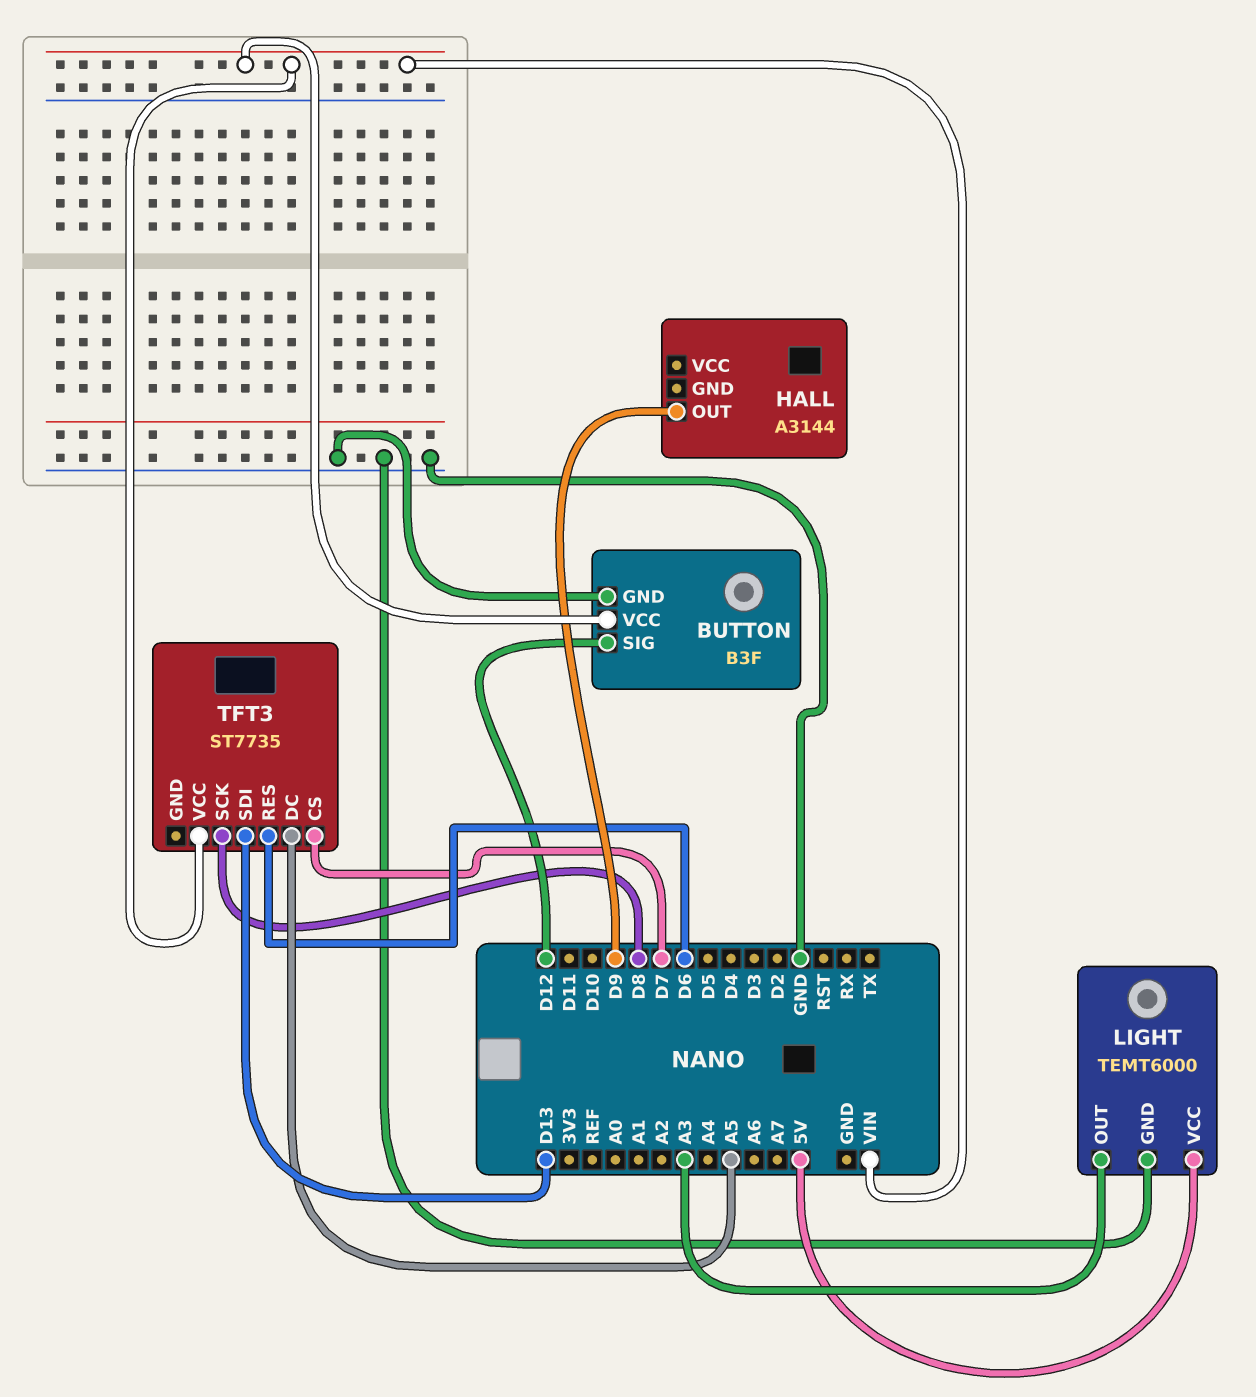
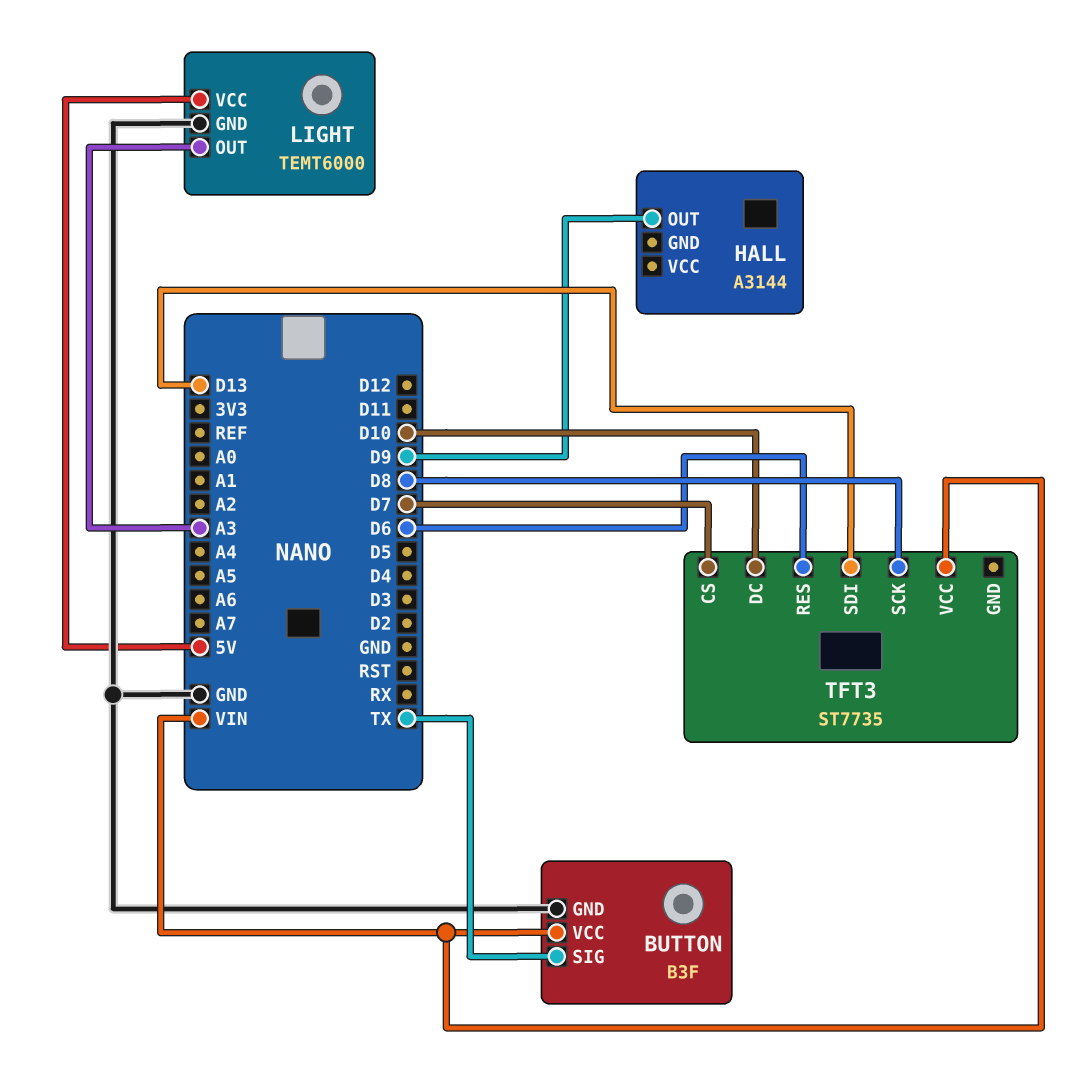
BUTTON pin SIG: D12 -> TX
TFT3 pin DC: A5 -> D10

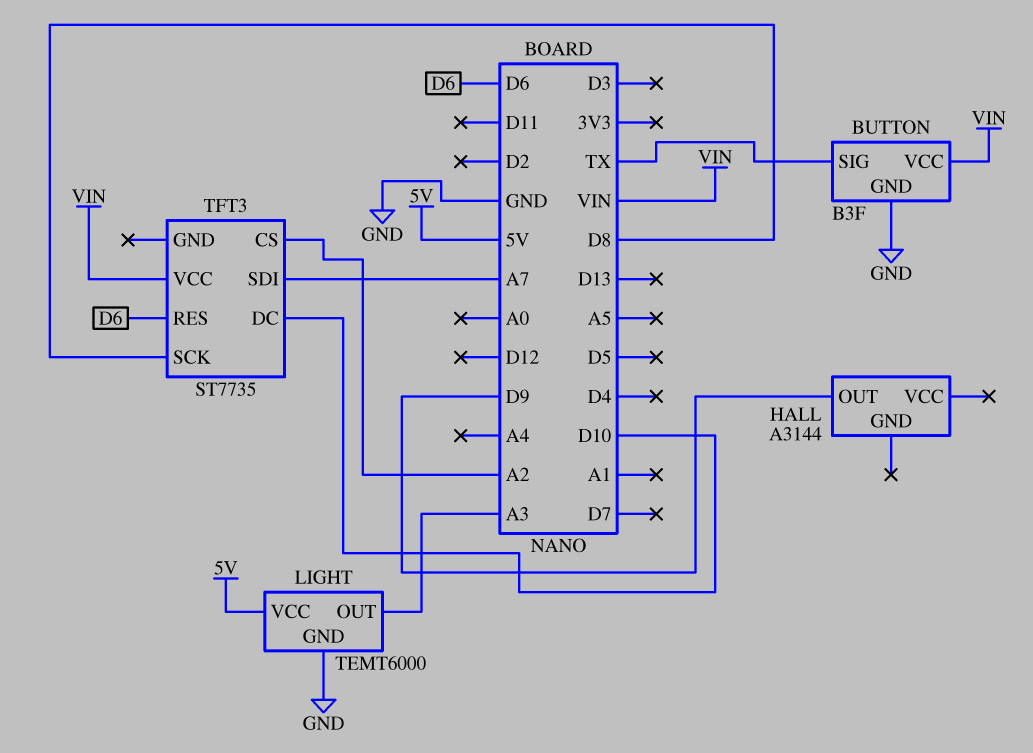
TFT3 pin CS: D7 -> A2
TFT3 pin SDI: D13 -> A7

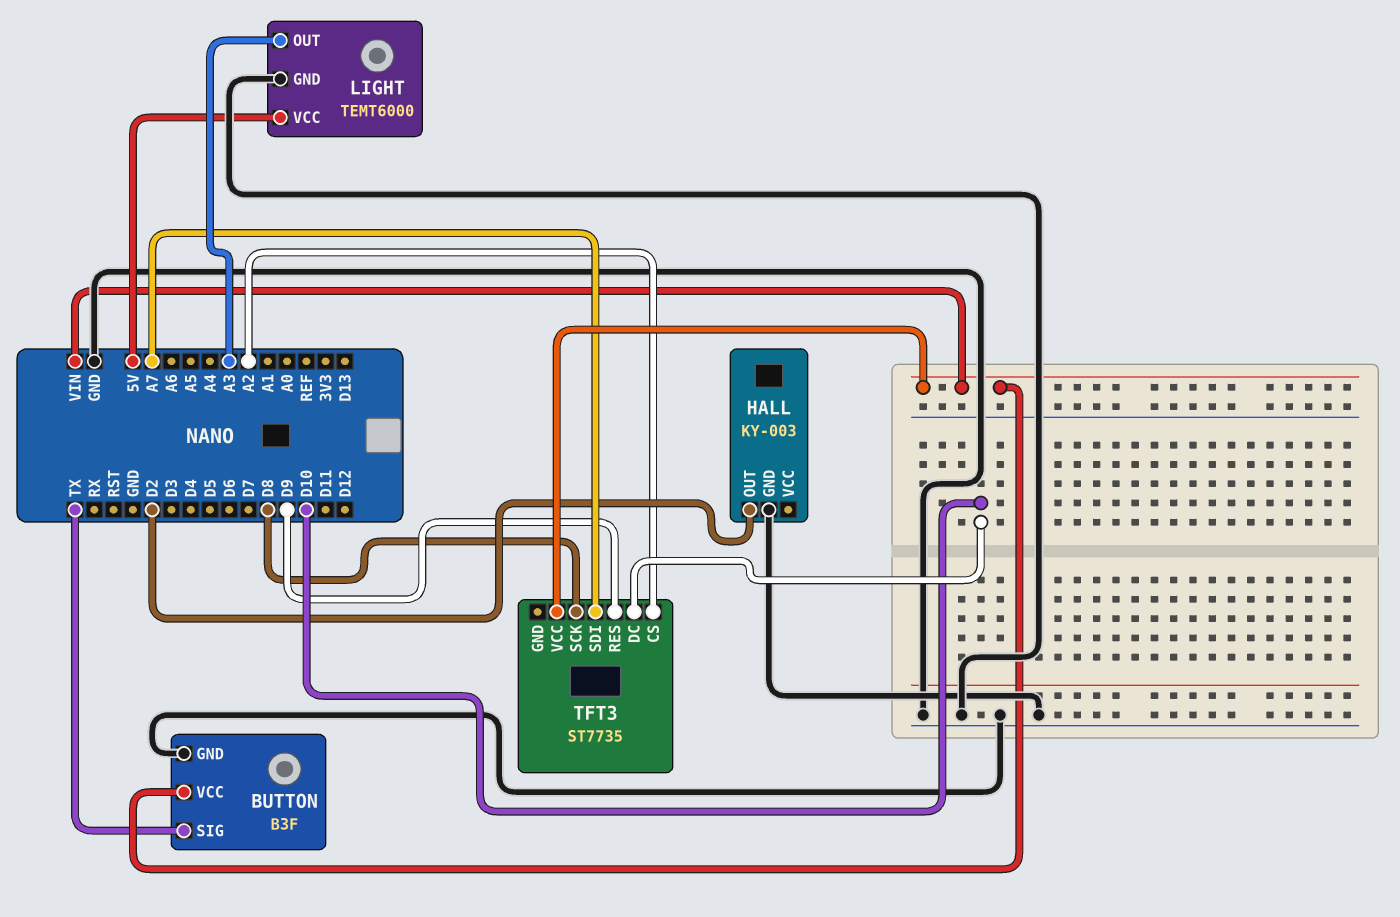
HALL: A3144 -> KY-003
HALL pin GND: none -> GND
HALL pin OUT: D9 -> D2
TFT3 pin RES: D6 -> D9

